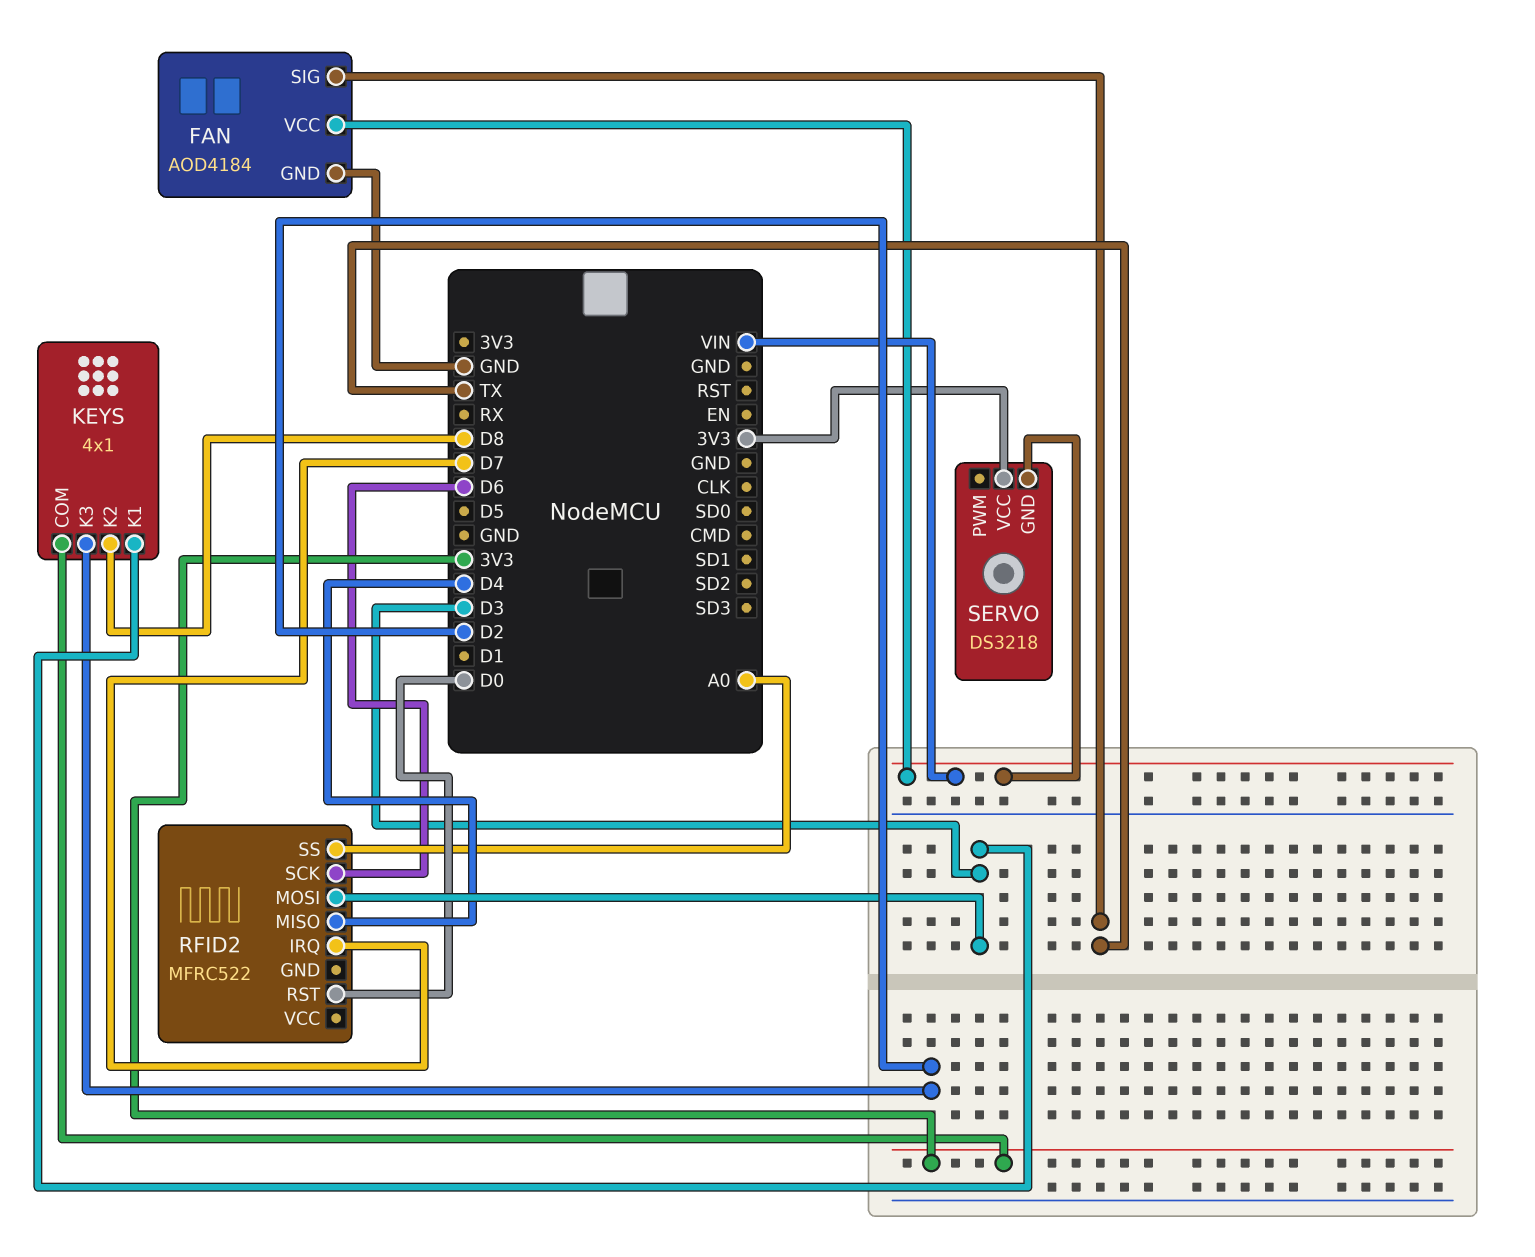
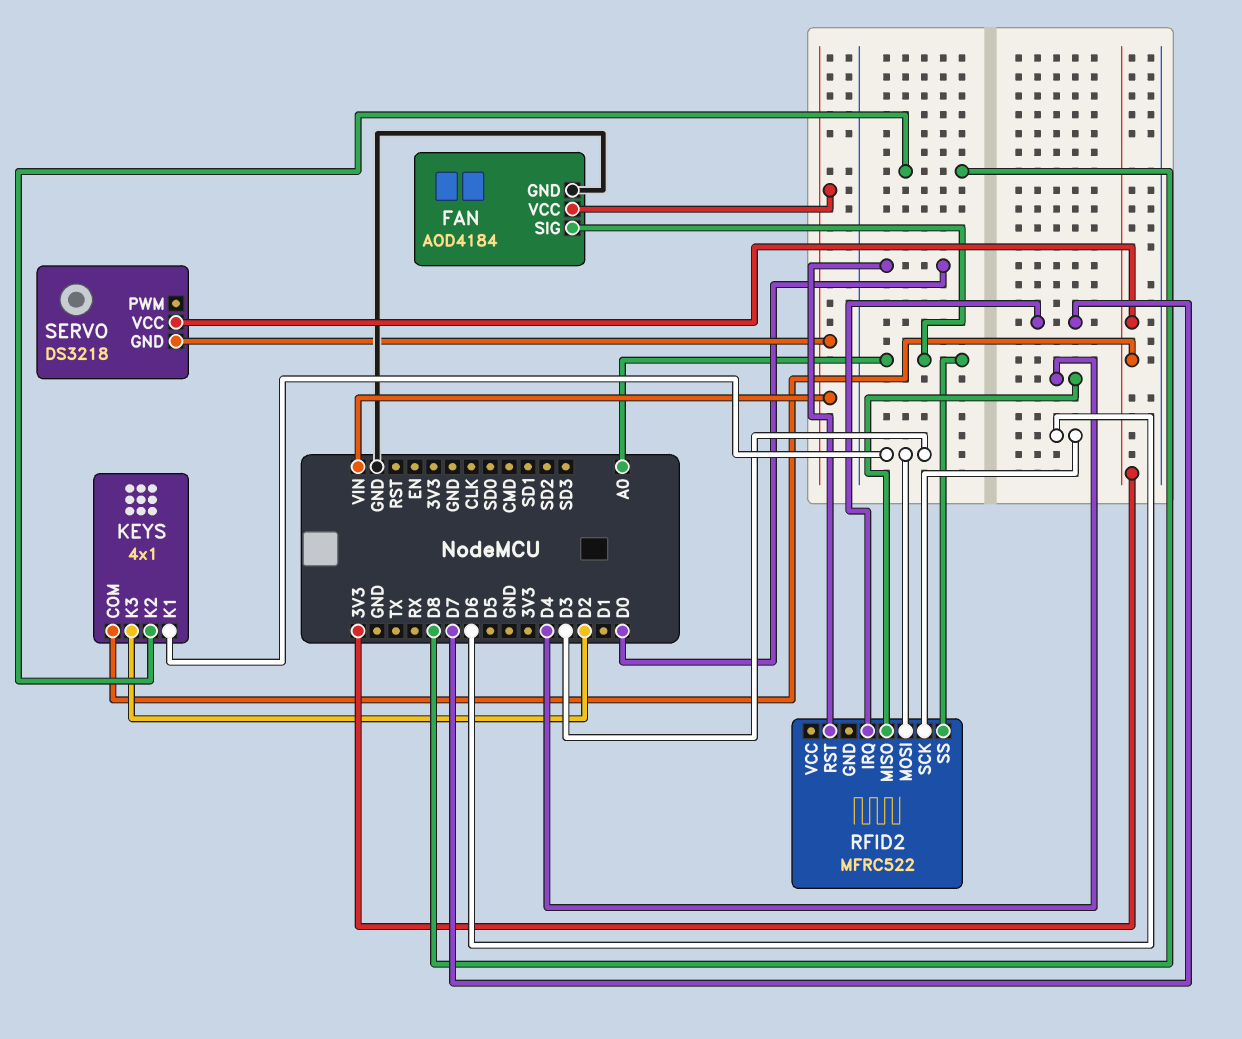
FAN pin SIG: TX -> A0

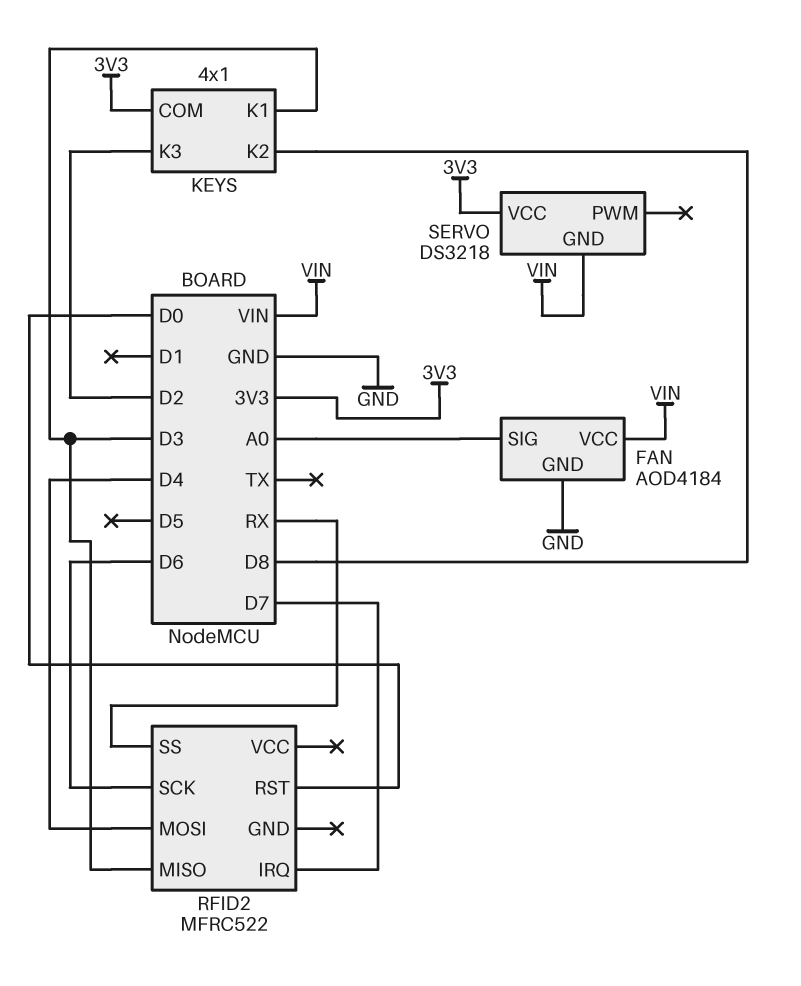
RFID2 pin MISO: D4 -> D3
RFID2 pin MOSI: D3 -> D4
RFID2 pin SS: A0 -> RX

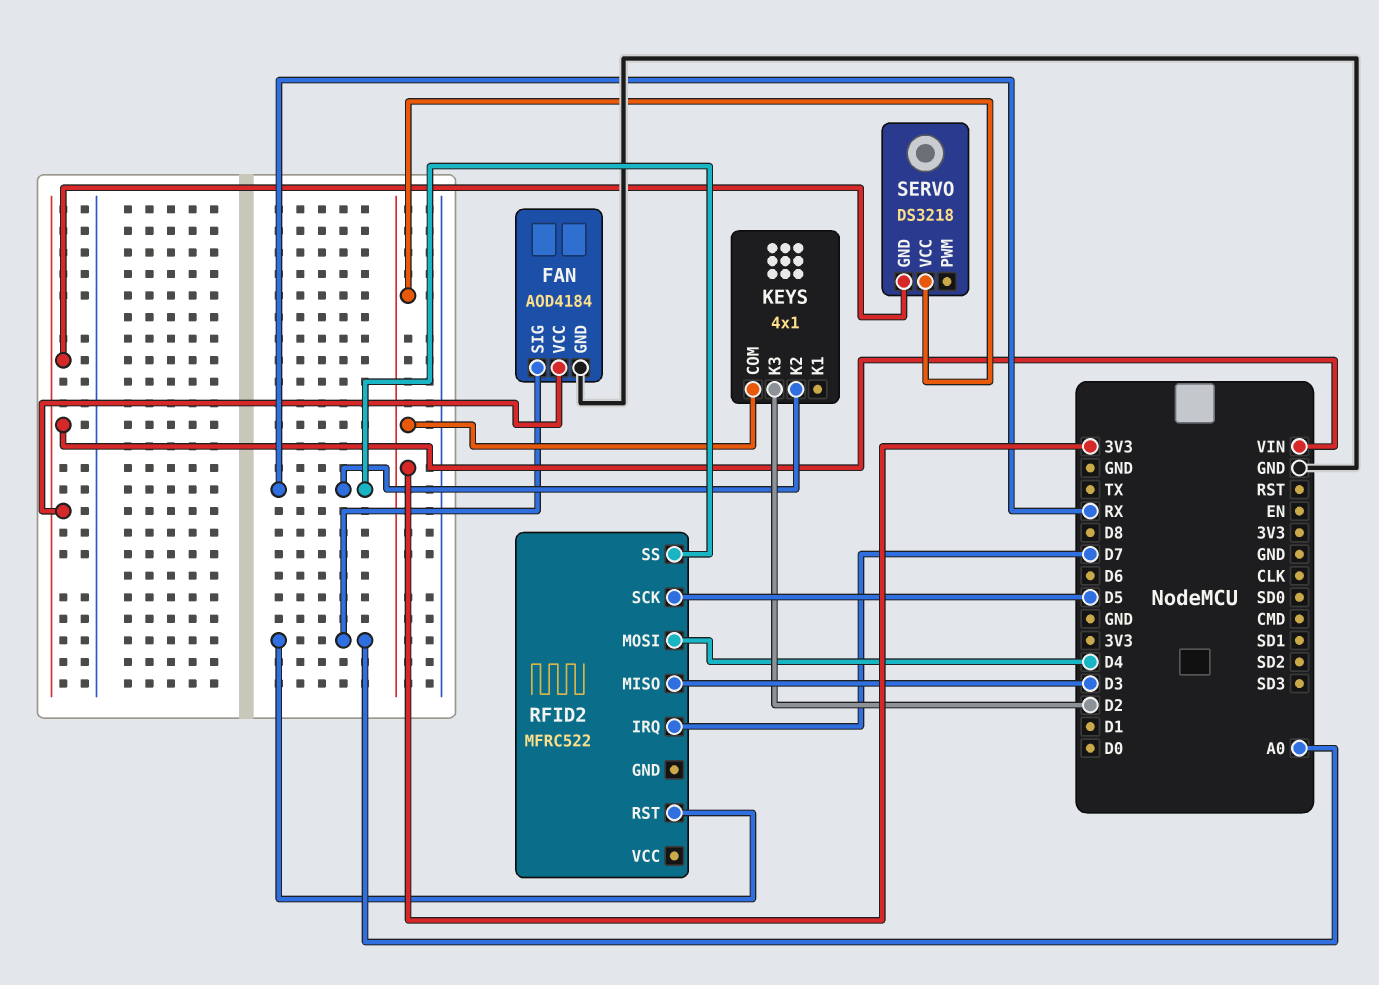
KEYS pin K1: D3 -> none
KEYS pin K2: D8 -> RX
RFID2 pin RST: D0 -> A0
RFID2 pin SCK: D6 -> D5

